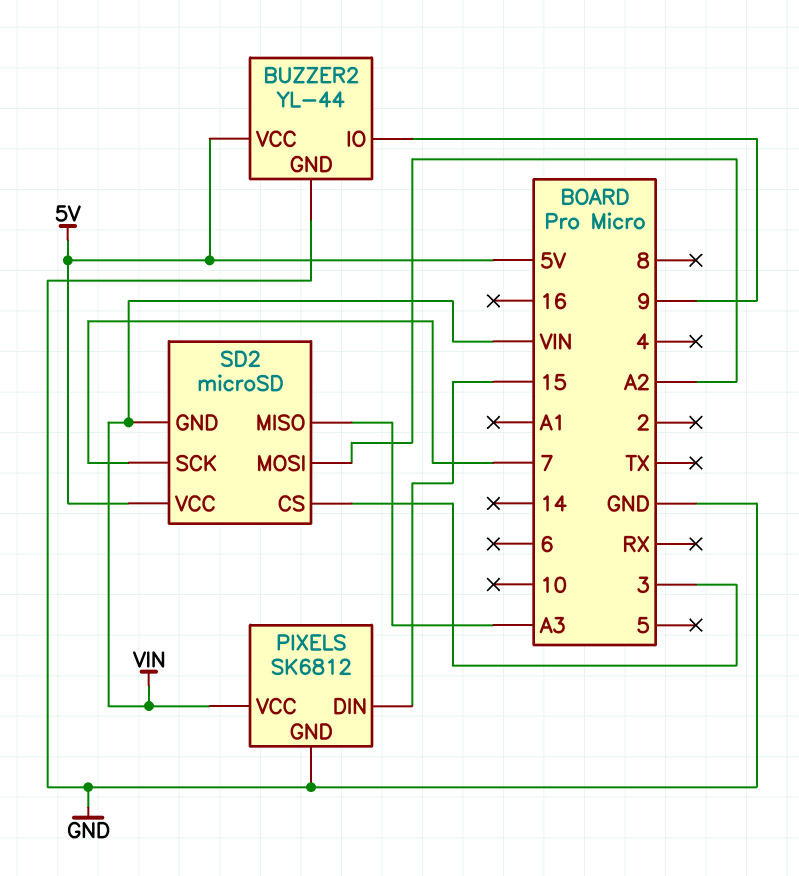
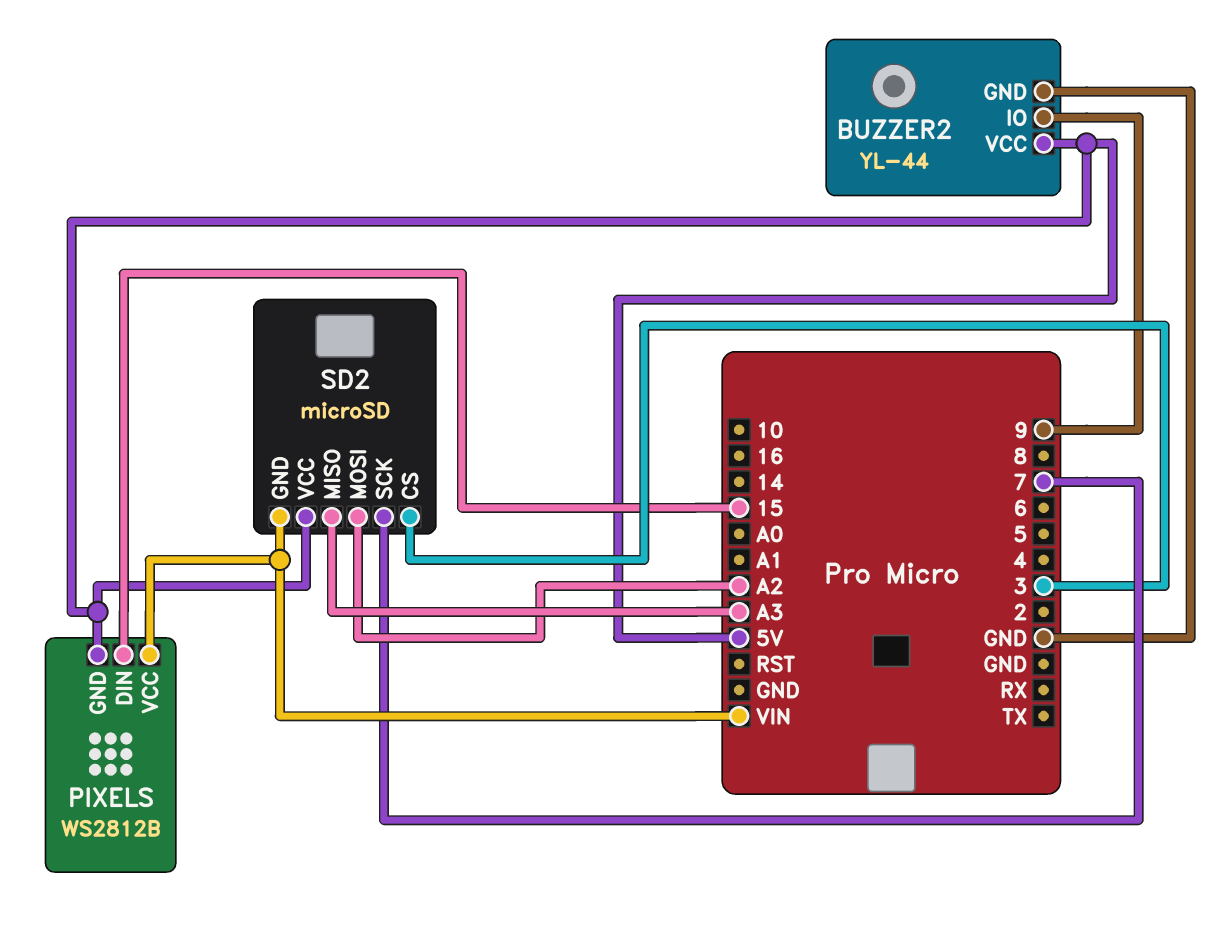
PIXELS: SK6812 -> WS2812B
PIXELS pin GND: GND -> 5V

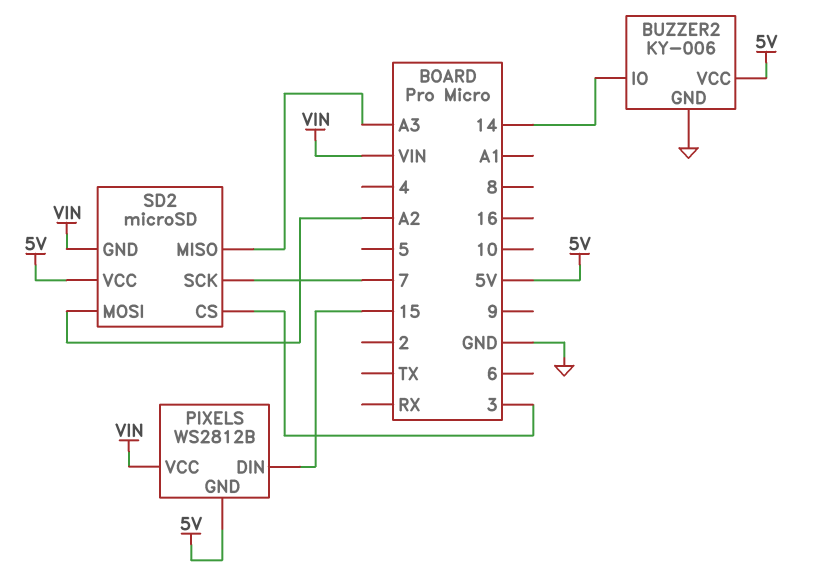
BUZZER2: YL-44 -> KY-006
BUZZER2 pin IO: 9 -> 14

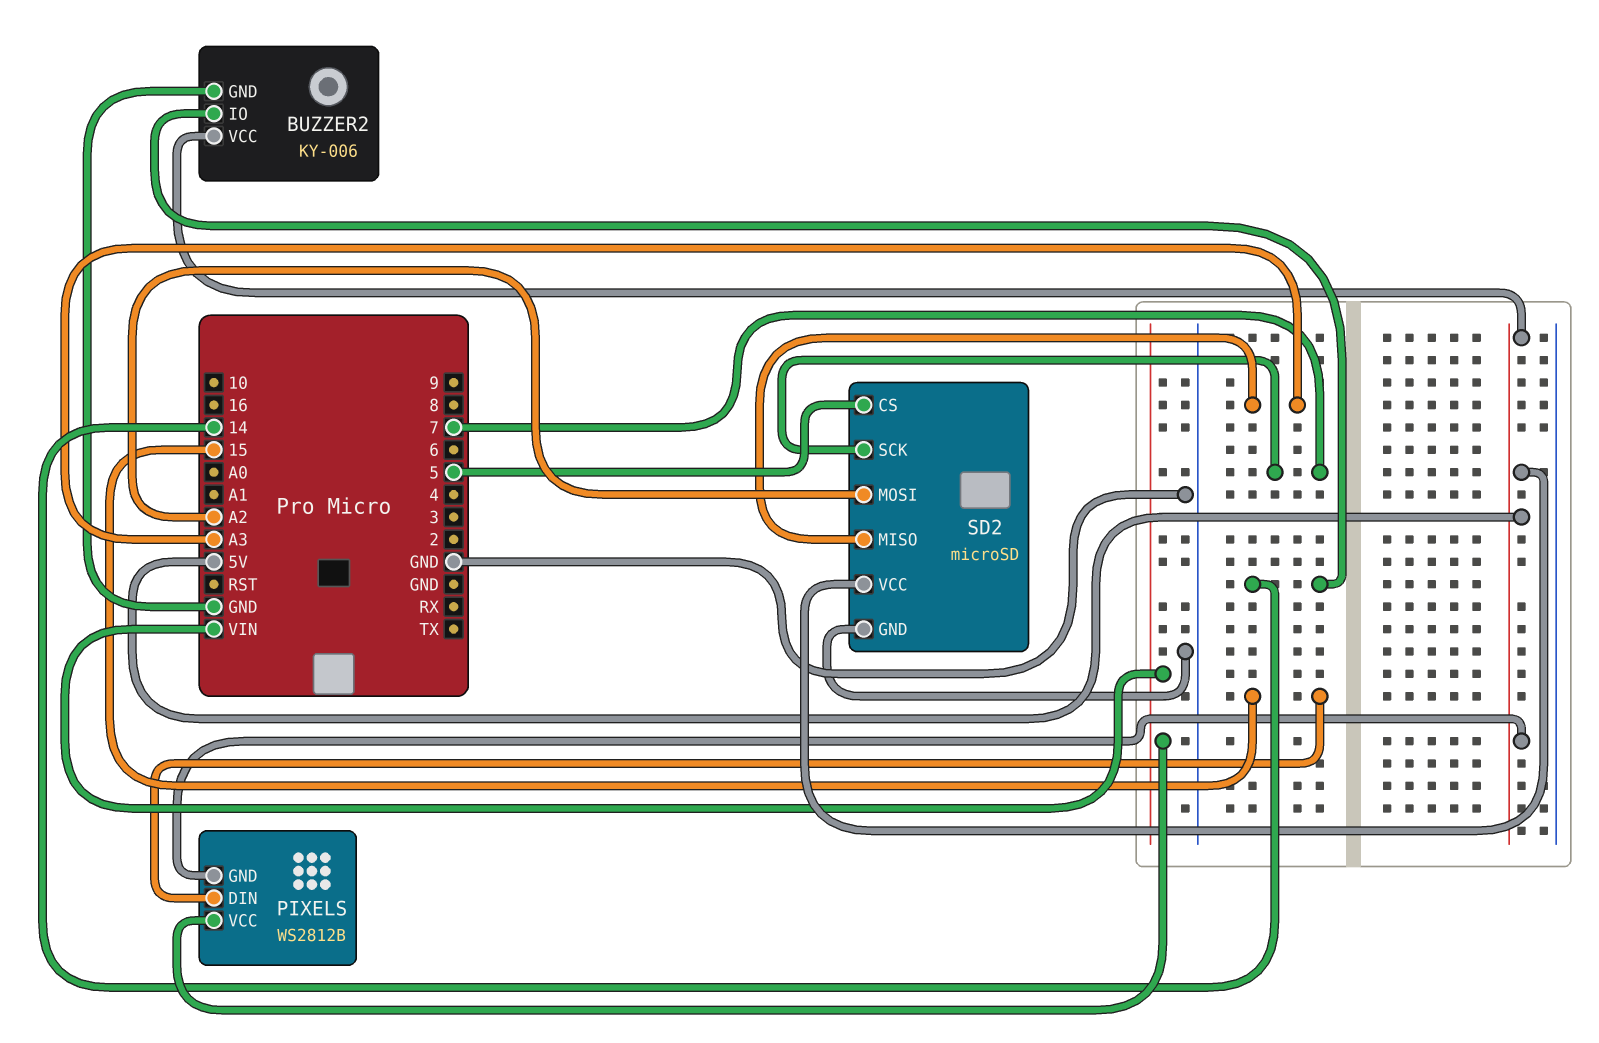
SD2 pin CS: 3 -> 5
SD2 pin GND: VIN -> GND

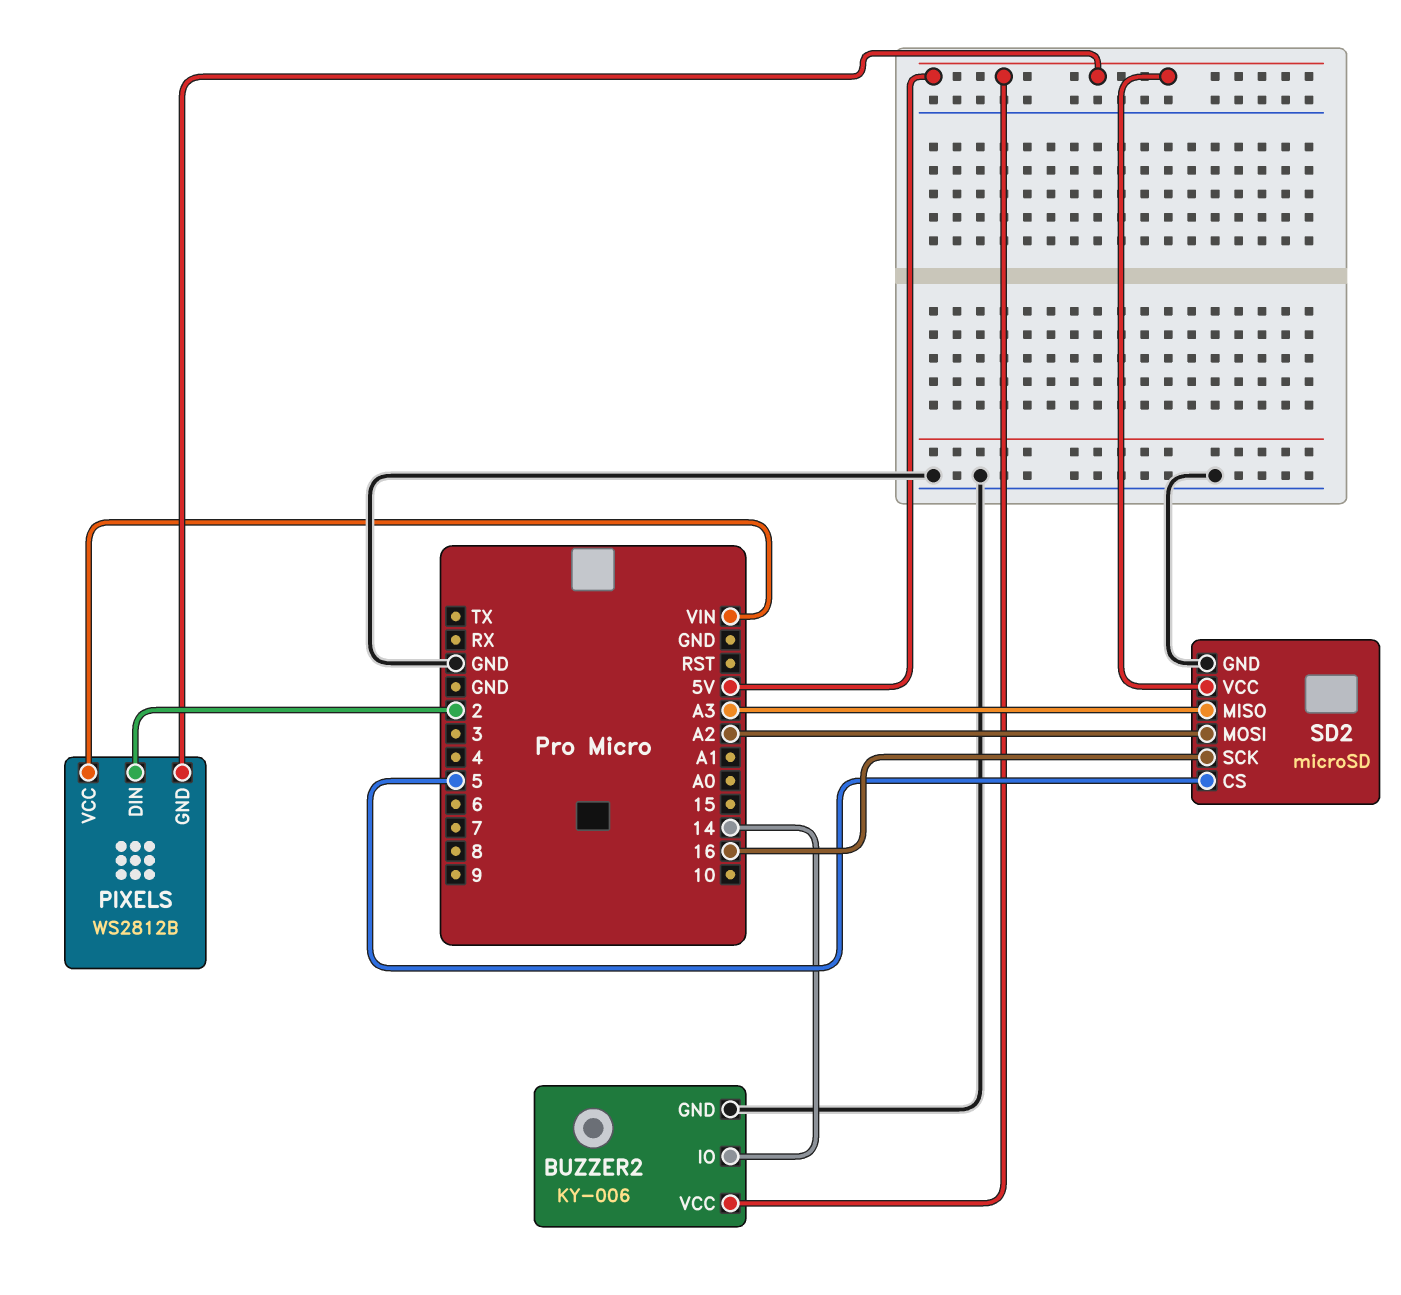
PIXELS pin DIN: 15 -> 2
SD2 pin SCK: 7 -> 16

